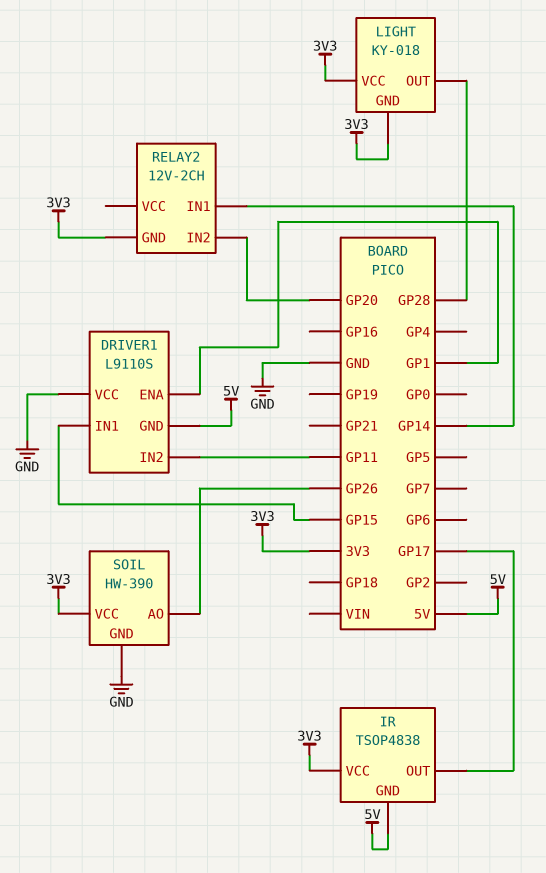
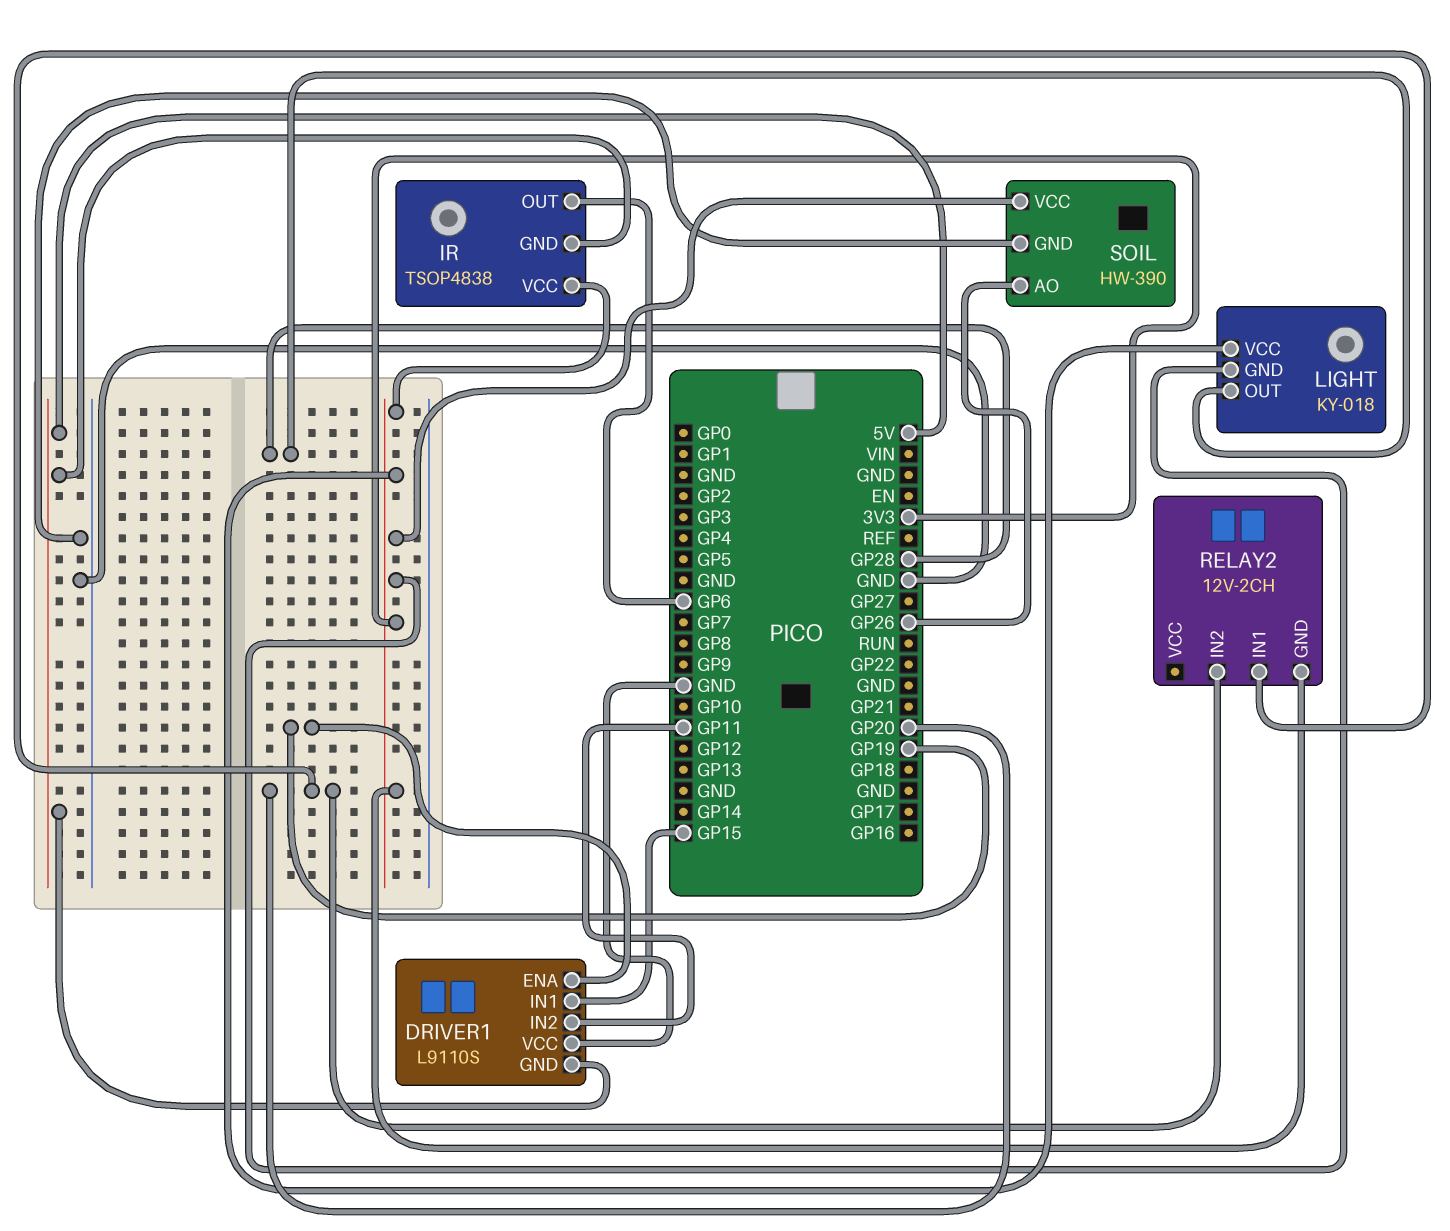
DRIVER1 pin ENA: GP1 -> GP19
IR pin OUT: GP17 -> GP6
RELAY2 pin IN1: GP14 -> GP20

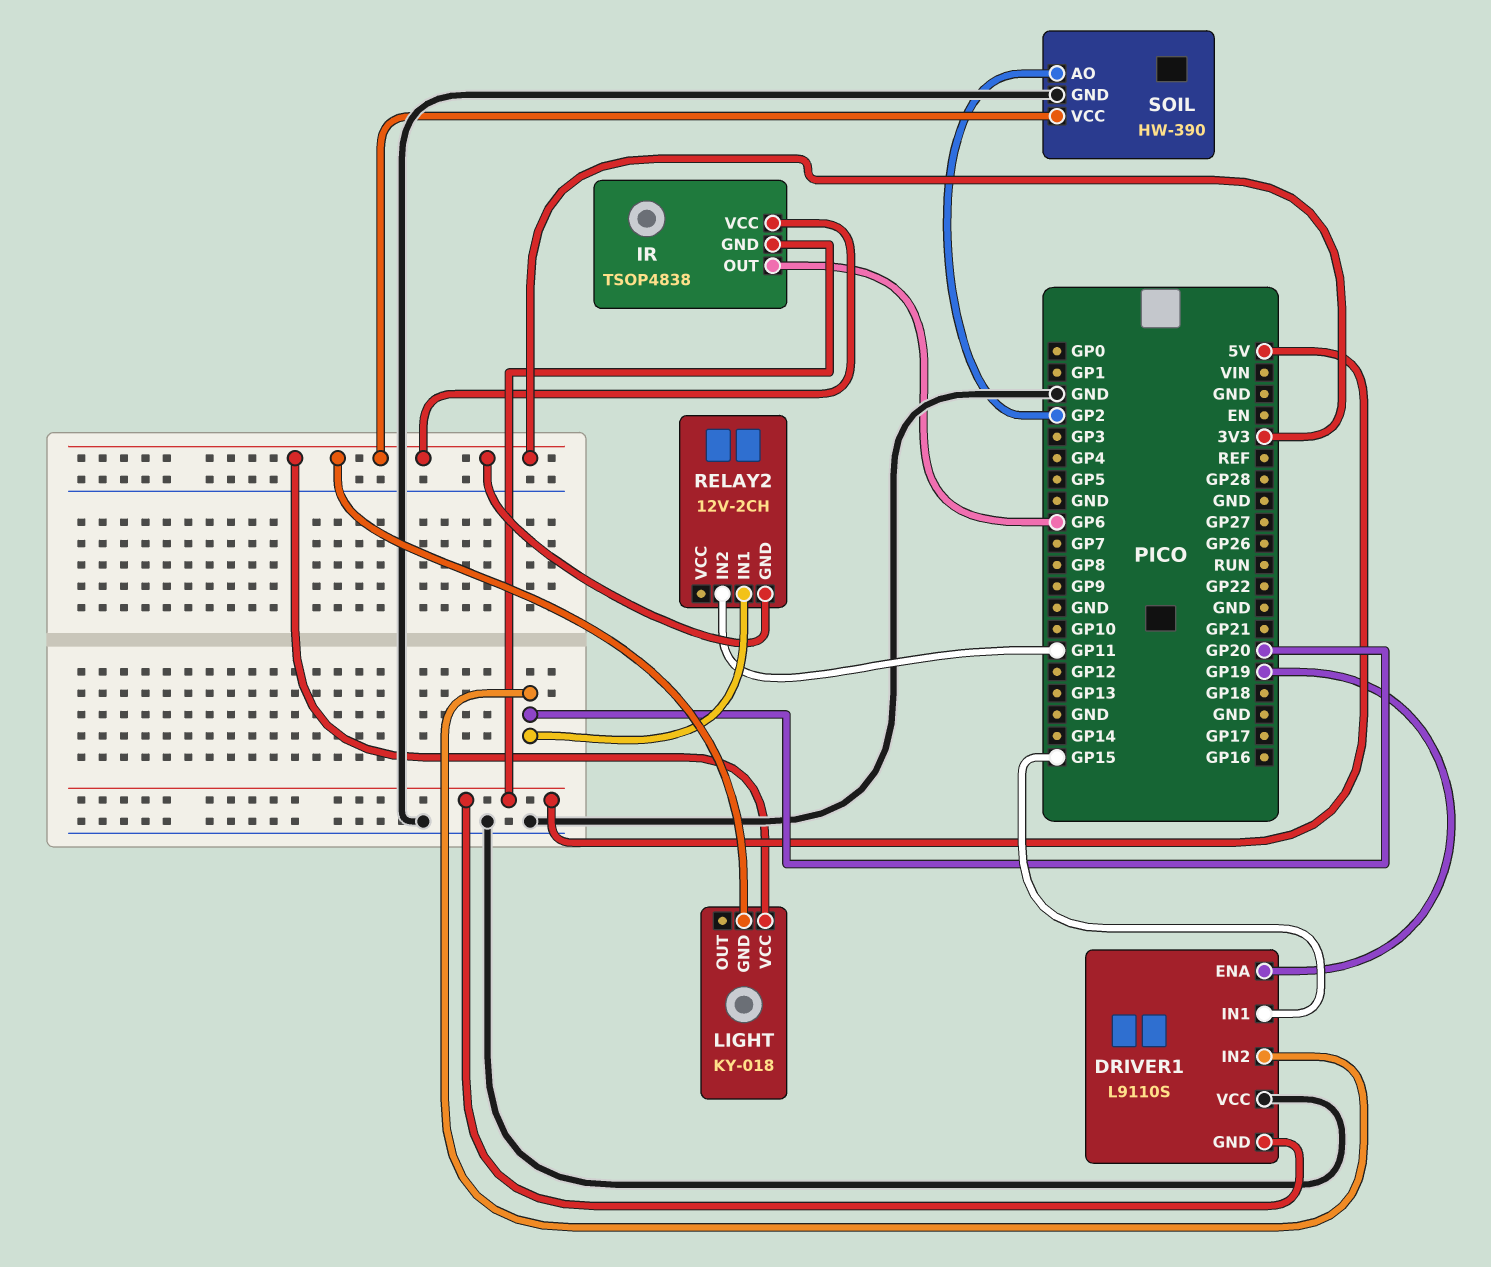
DRIVER1 pin IN2: GP11 -> GP20
LIGHT pin OUT: GP28 -> none
RELAY2 pin IN2: GP20 -> GP11
SOIL pin AO: GP26 -> GP2

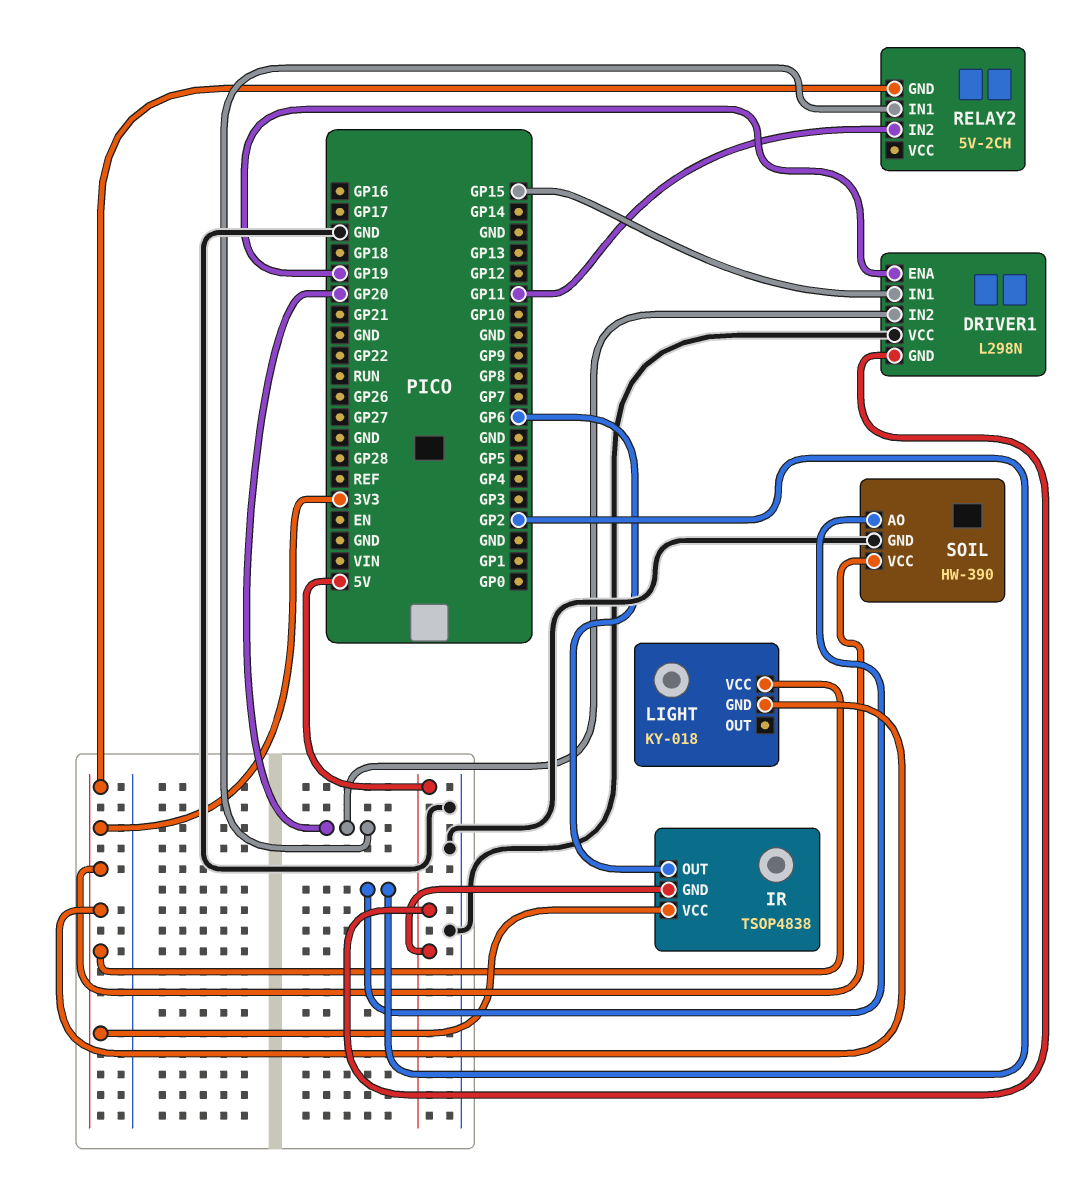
DRIVER1: L9110S -> L298N
RELAY2: 12V-2CH -> 5V-2CH

